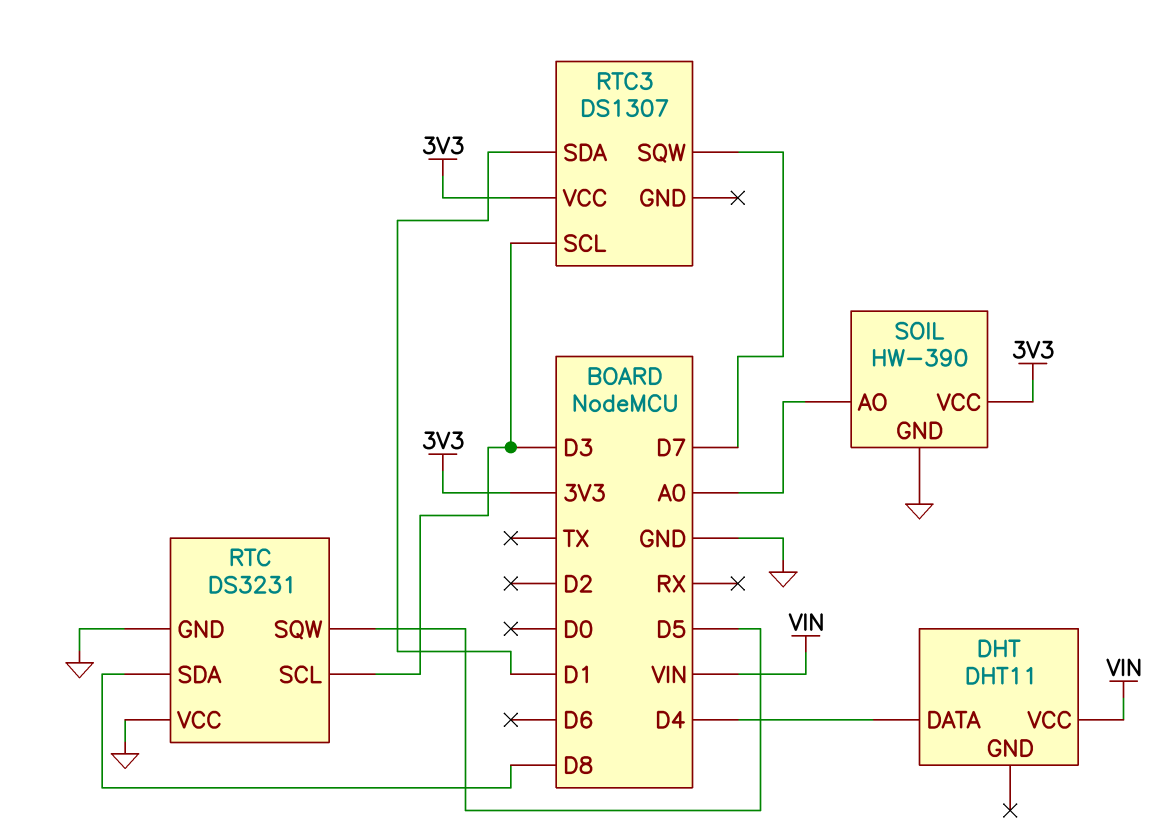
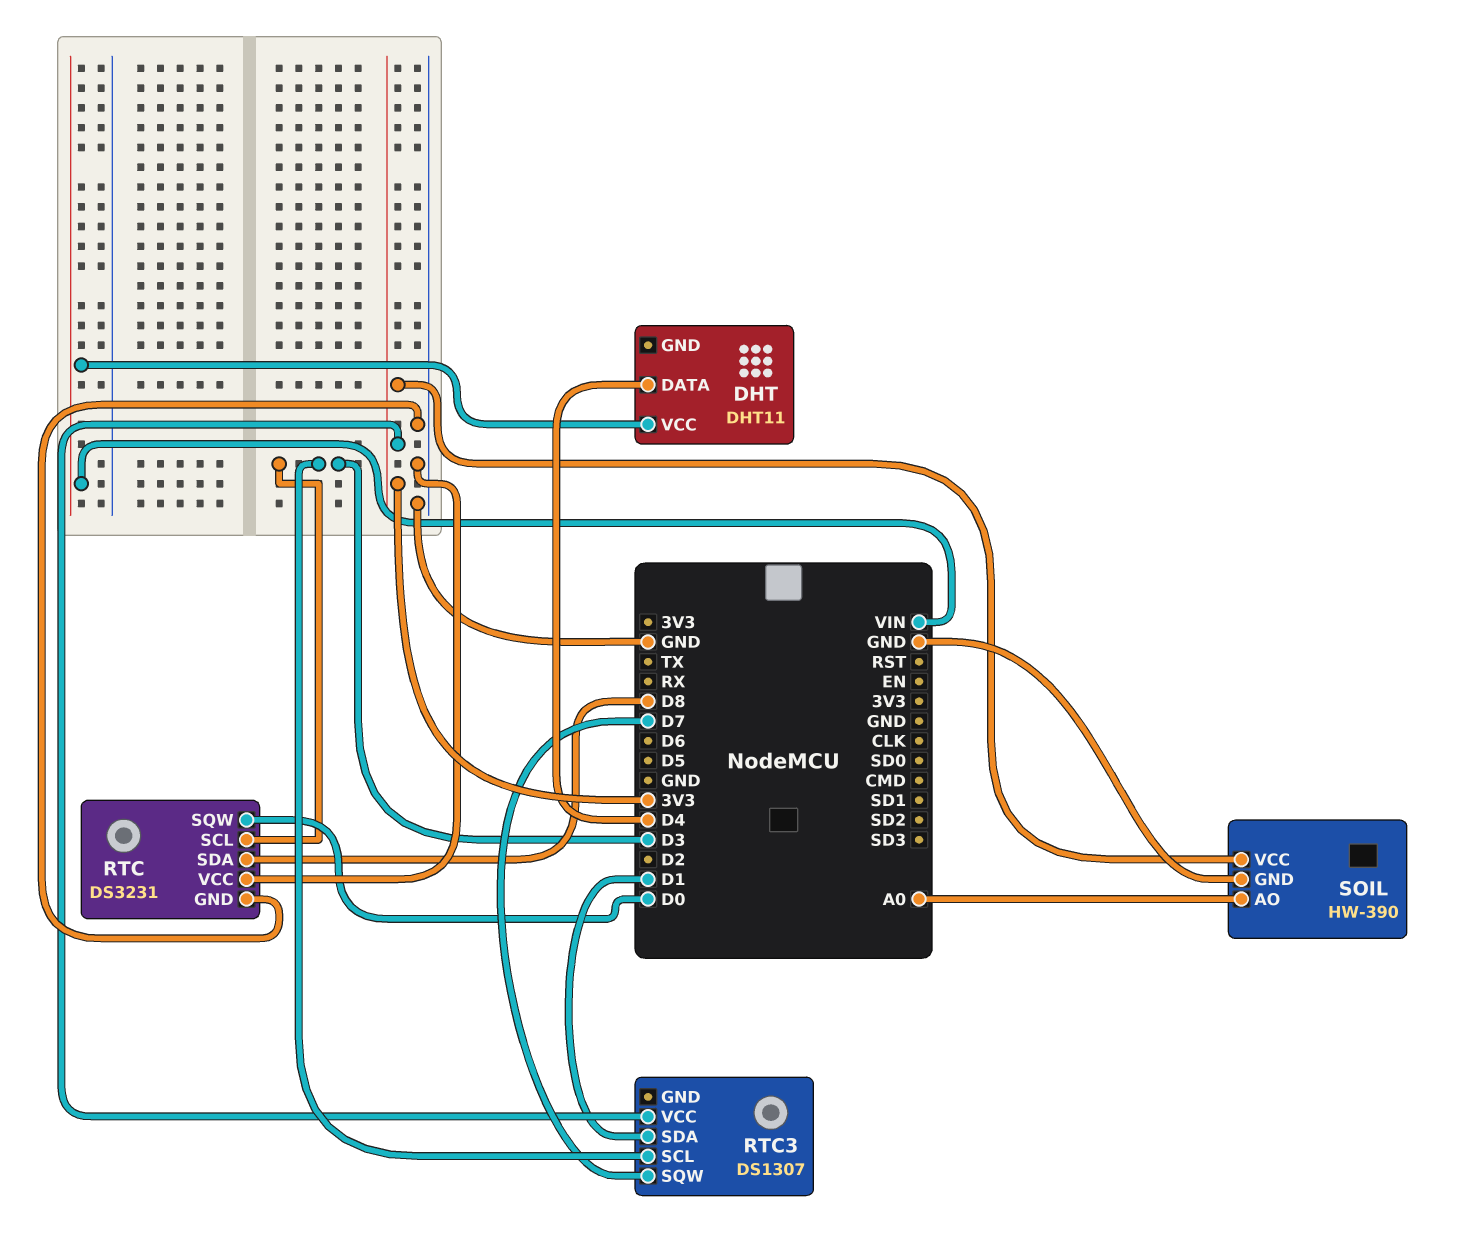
RTC pin SQW: D5 -> D0

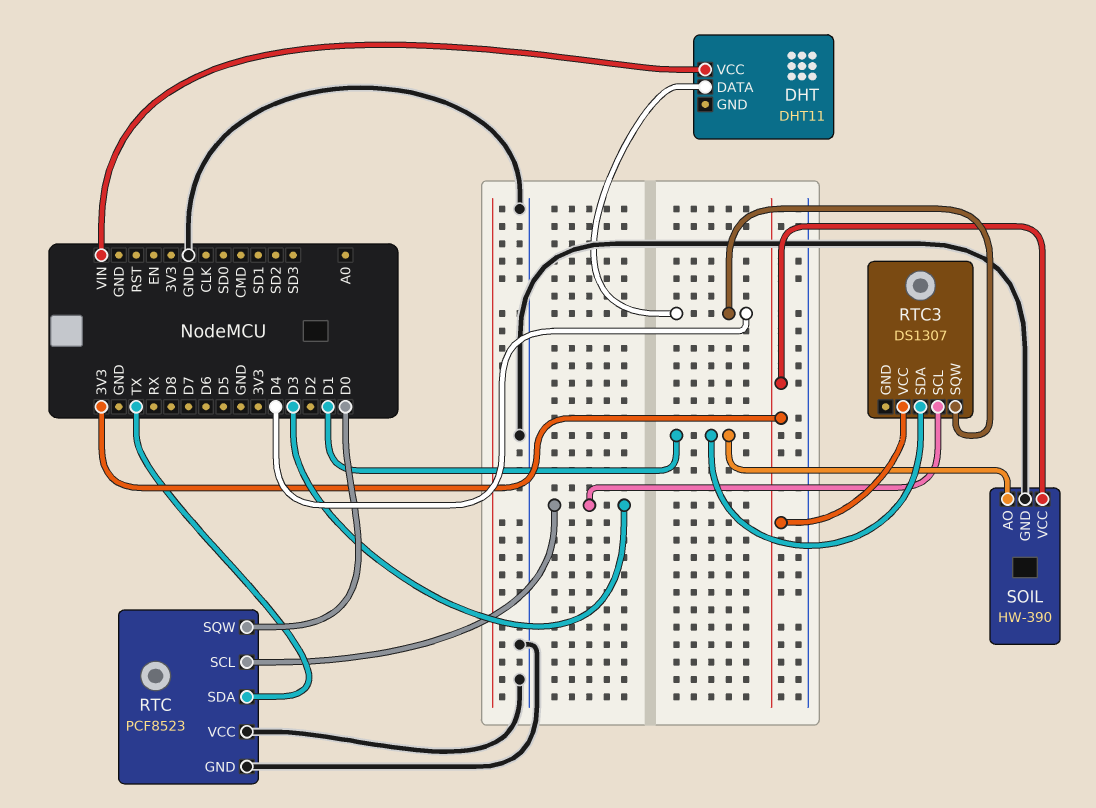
RTC: DS3231 -> PCF8523
RTC pin SDA: D8 -> TX
RTC3 pin SQW: D7 -> D4
SOIL pin AO: A0 -> D1

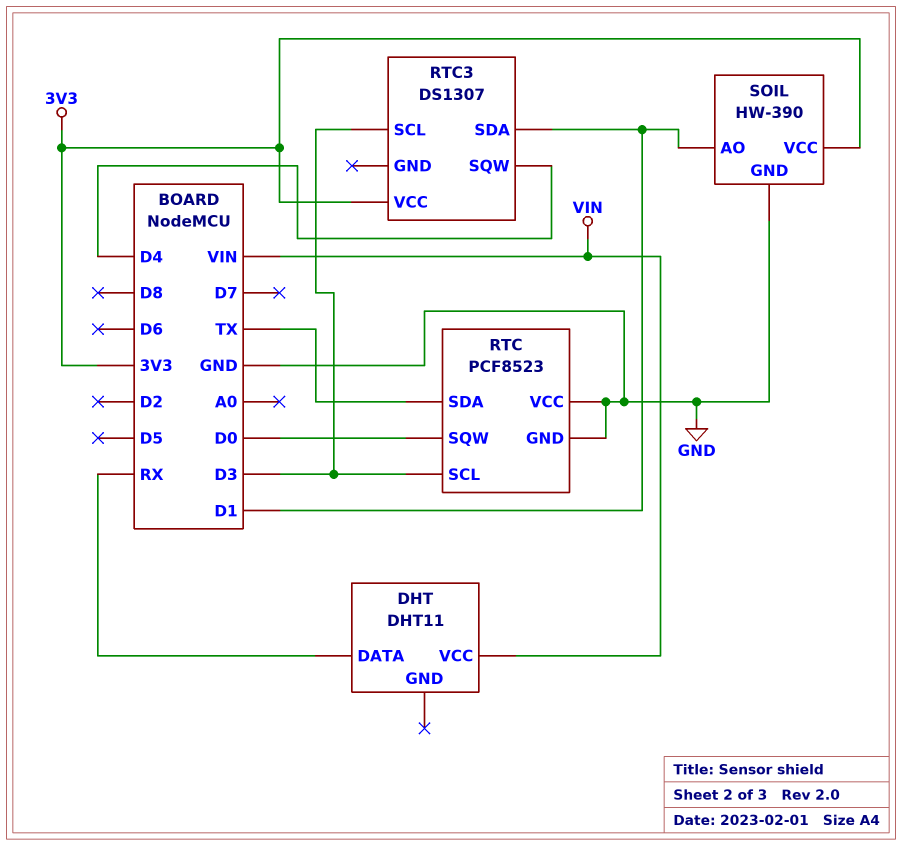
DHT pin DATA: D4 -> RX

